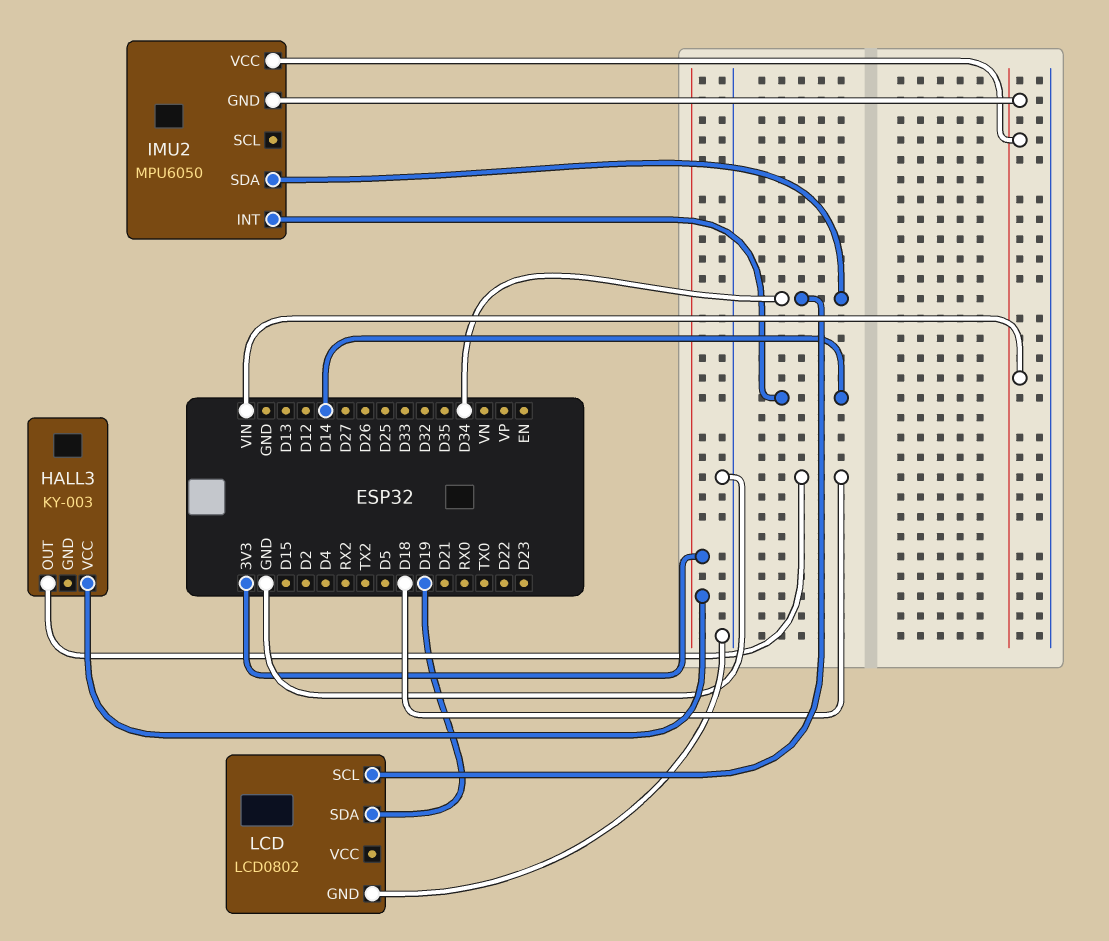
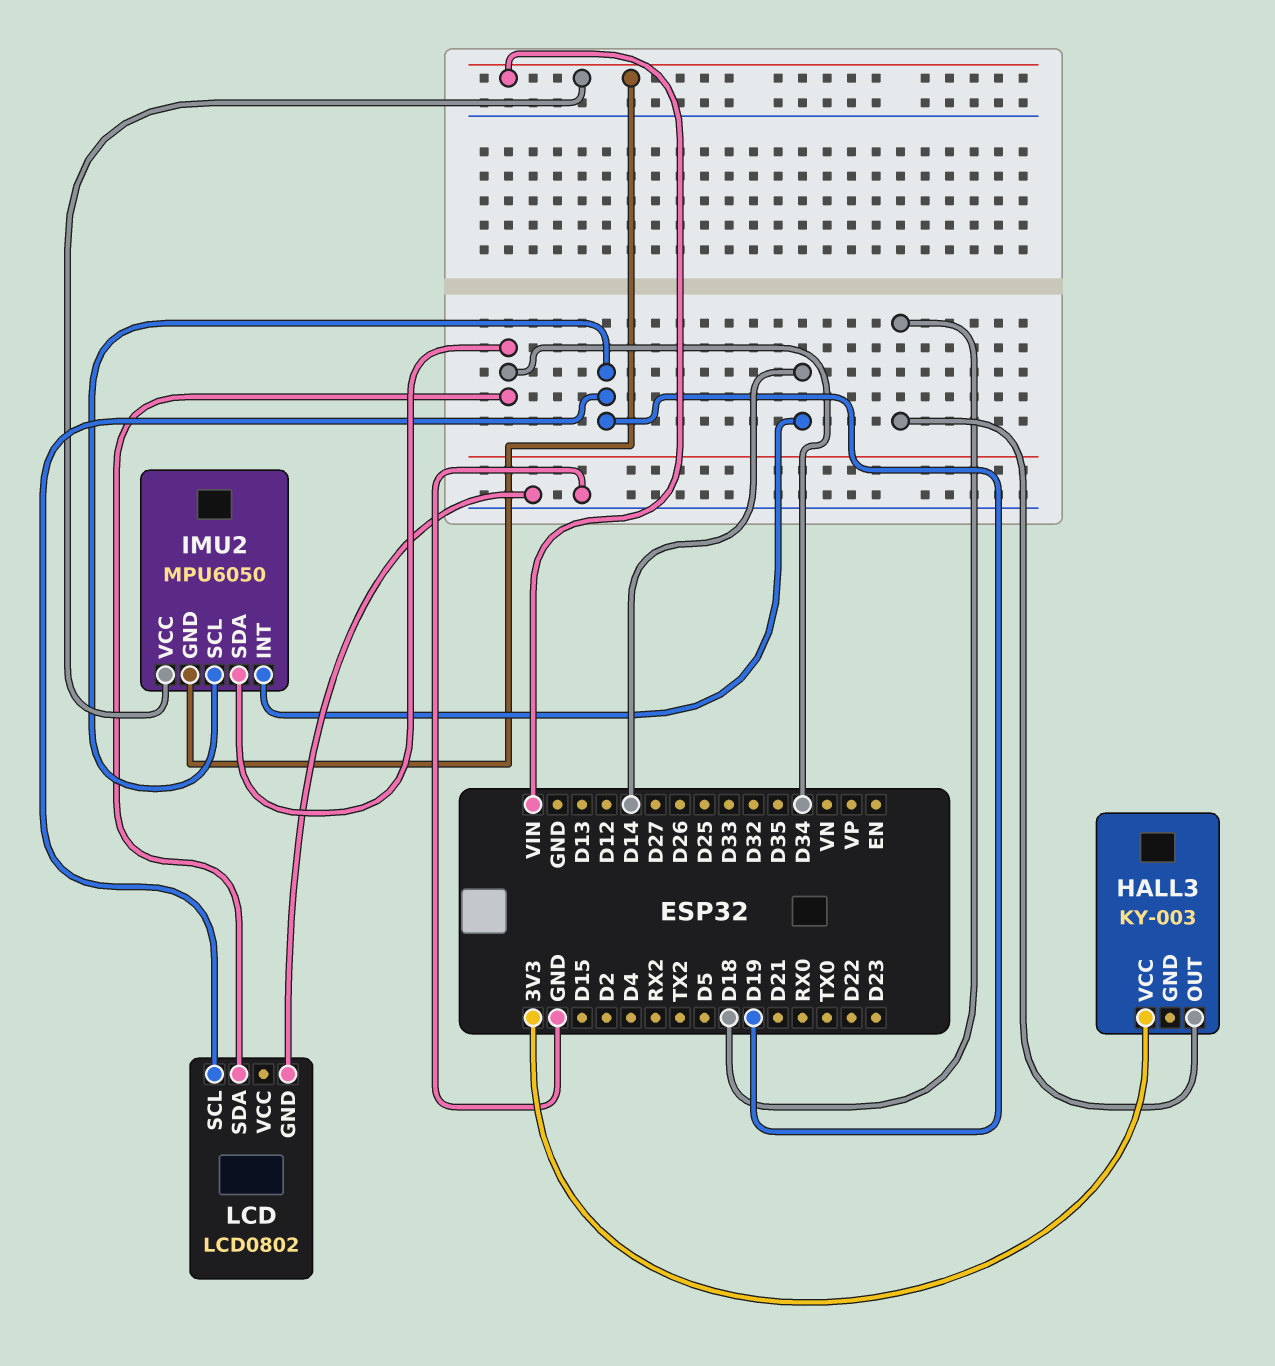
IMU2 pin SCL: none -> D19
LCD pin SCL: D34 -> D19
LCD pin SDA: D19 -> D34

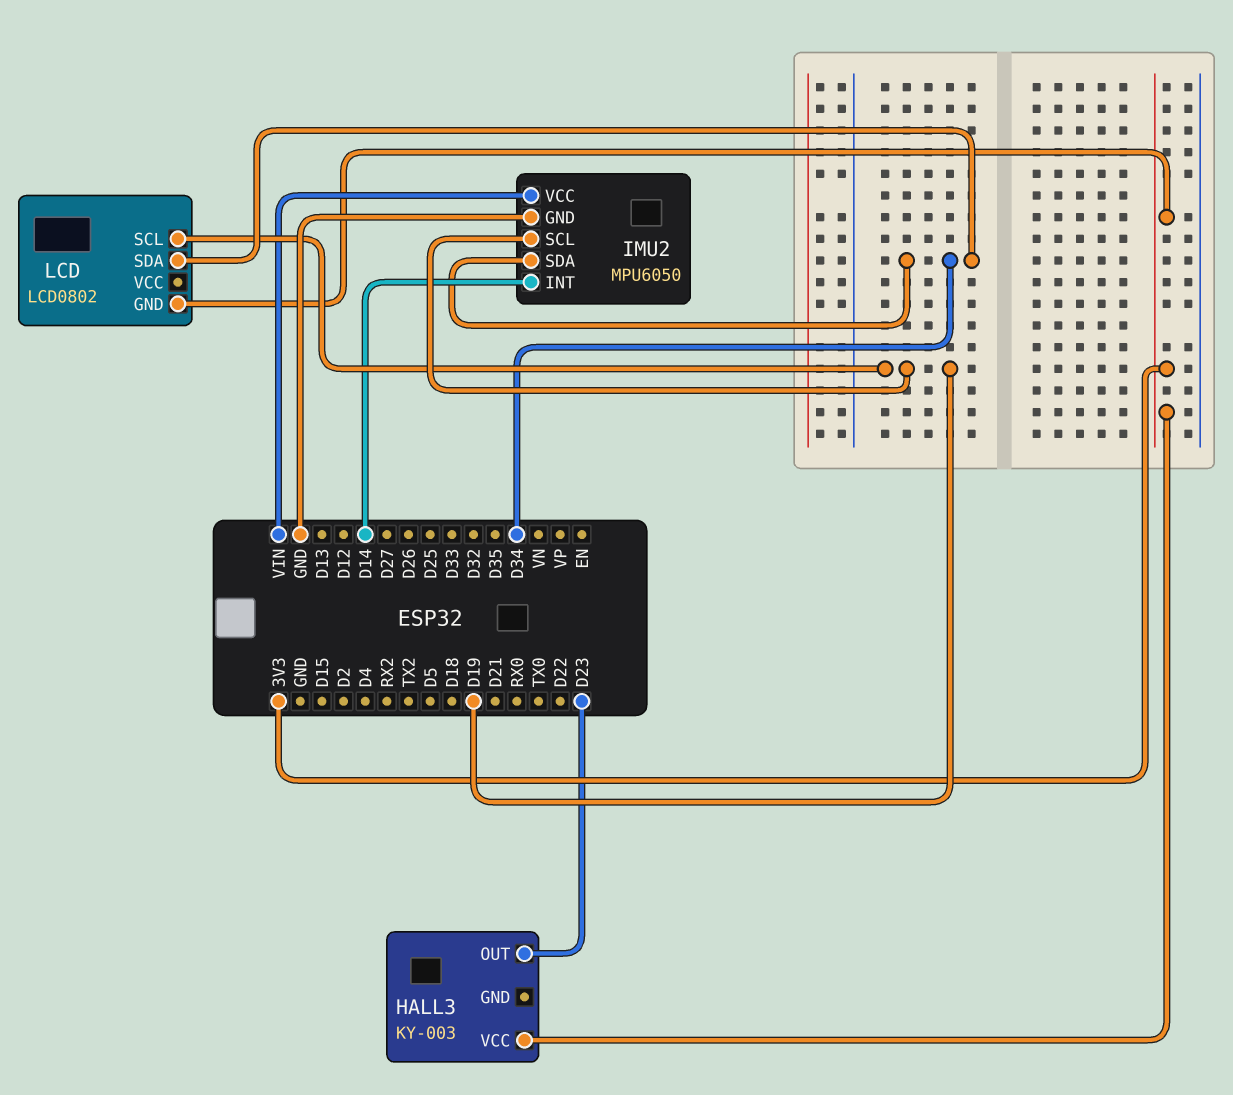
HALL3 pin OUT: D18 -> D23
IMU2 pin GND: VIN -> GND
LCD pin GND: GND -> 3V3

